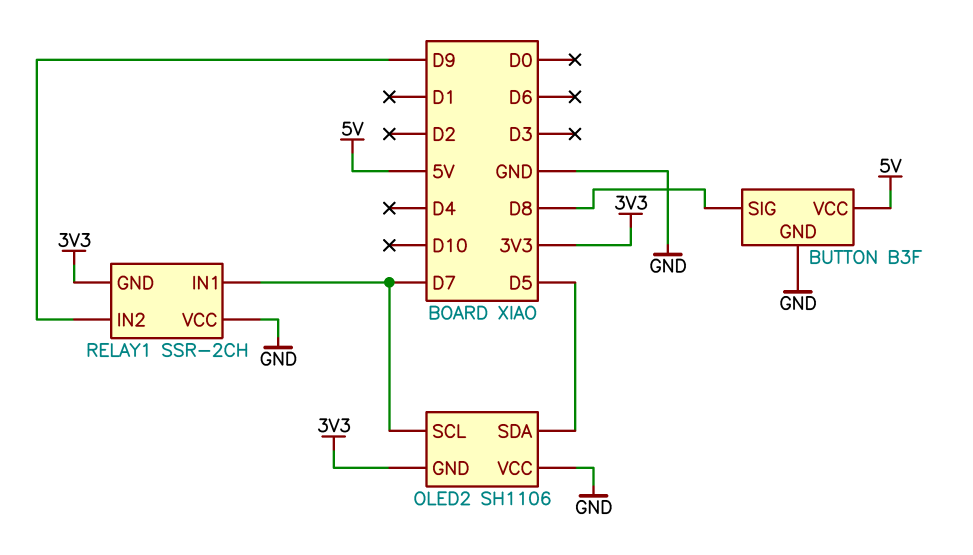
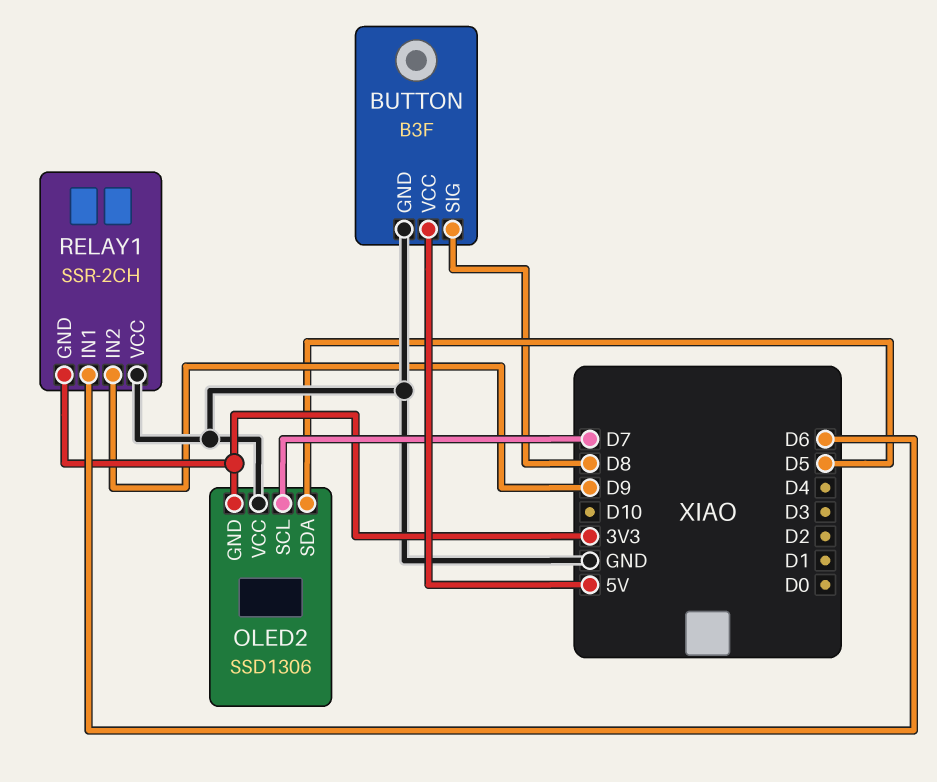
OLED2: SH1106 -> SSD1306
RELAY1 pin IN1: D7 -> D6

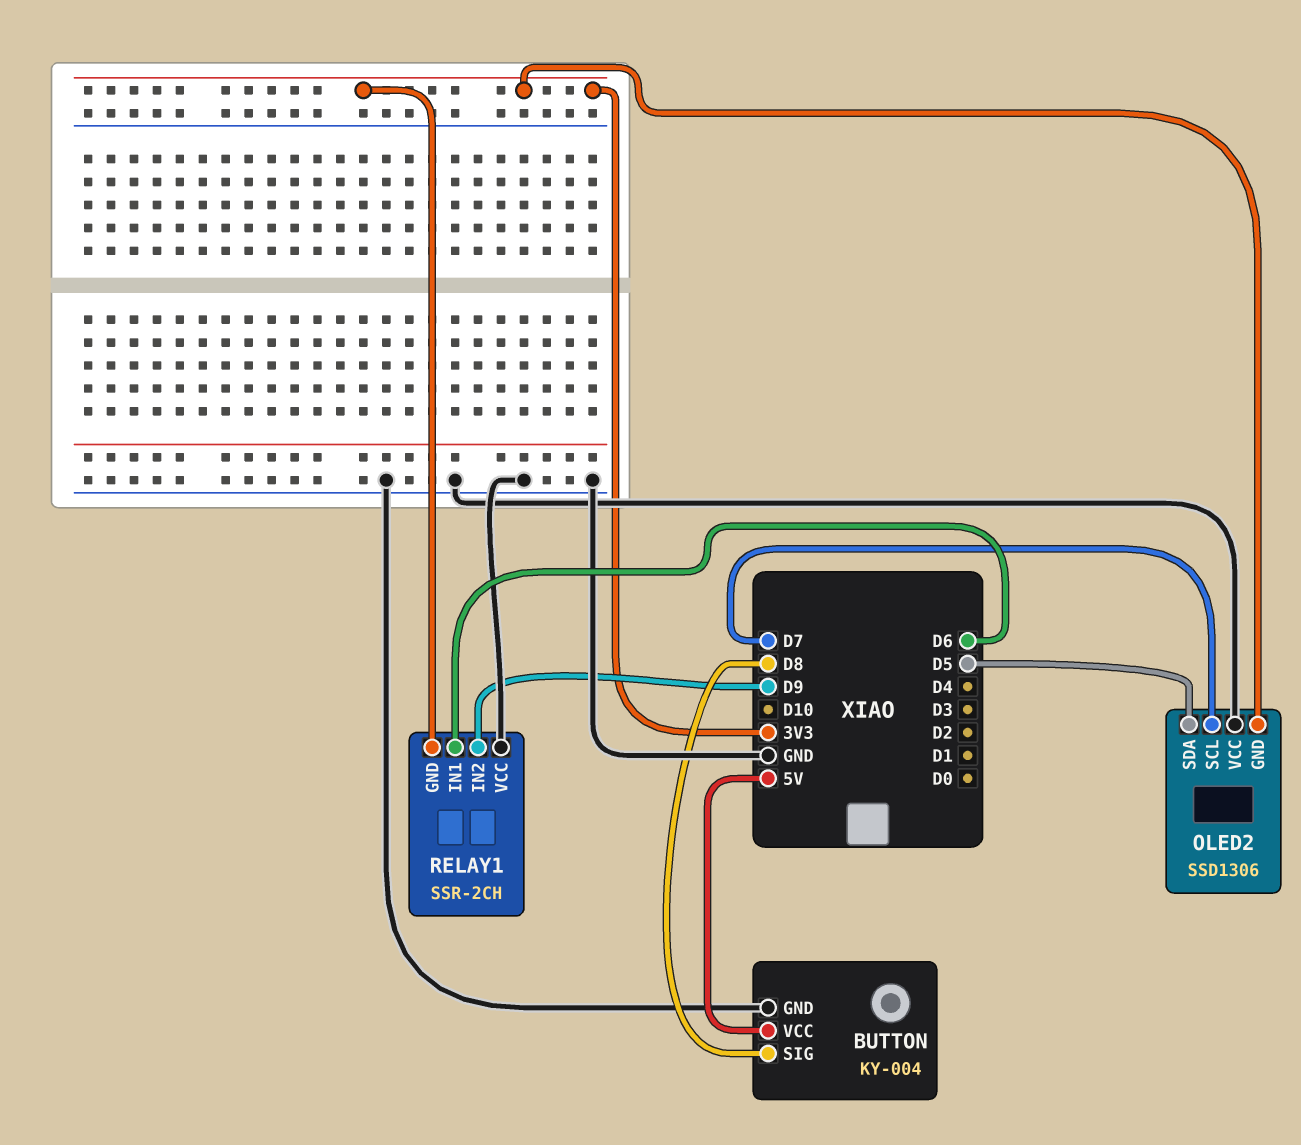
BUTTON: B3F -> KY-004

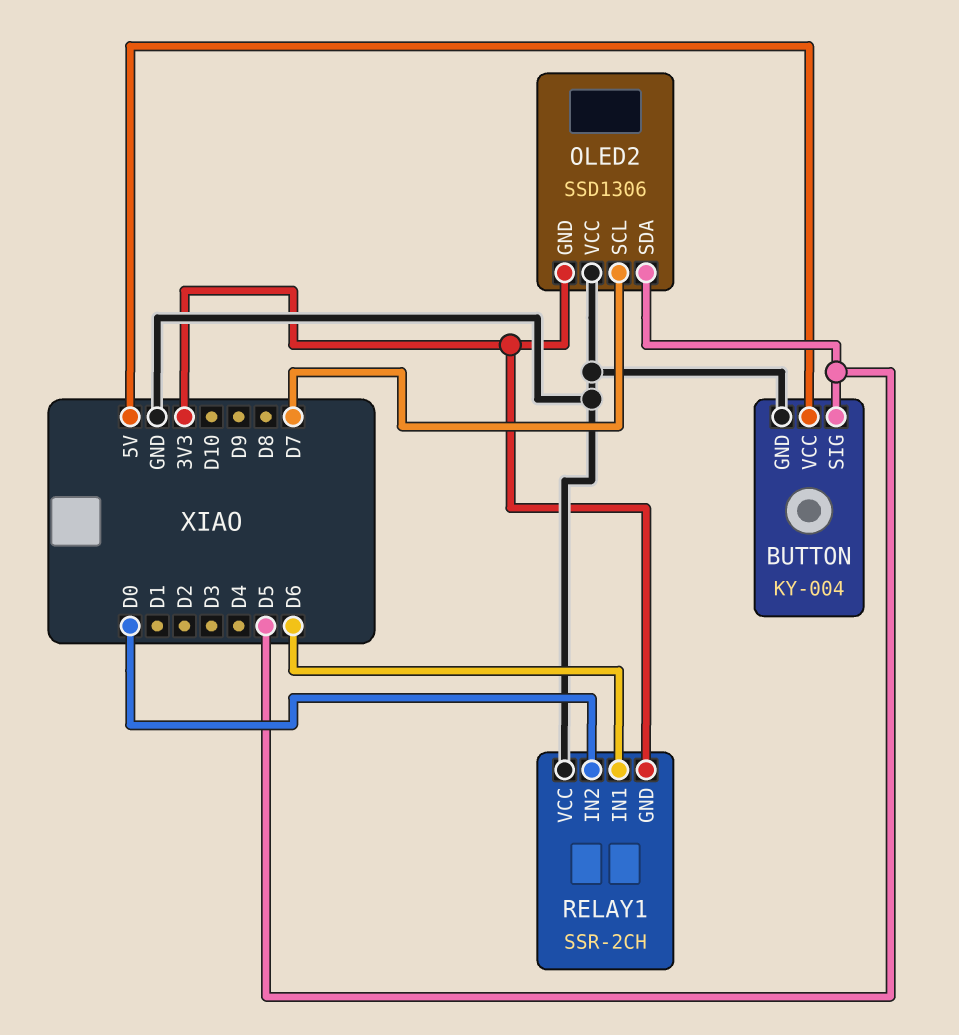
BUTTON pin SIG: D8 -> D5
RELAY1 pin IN2: D9 -> D0

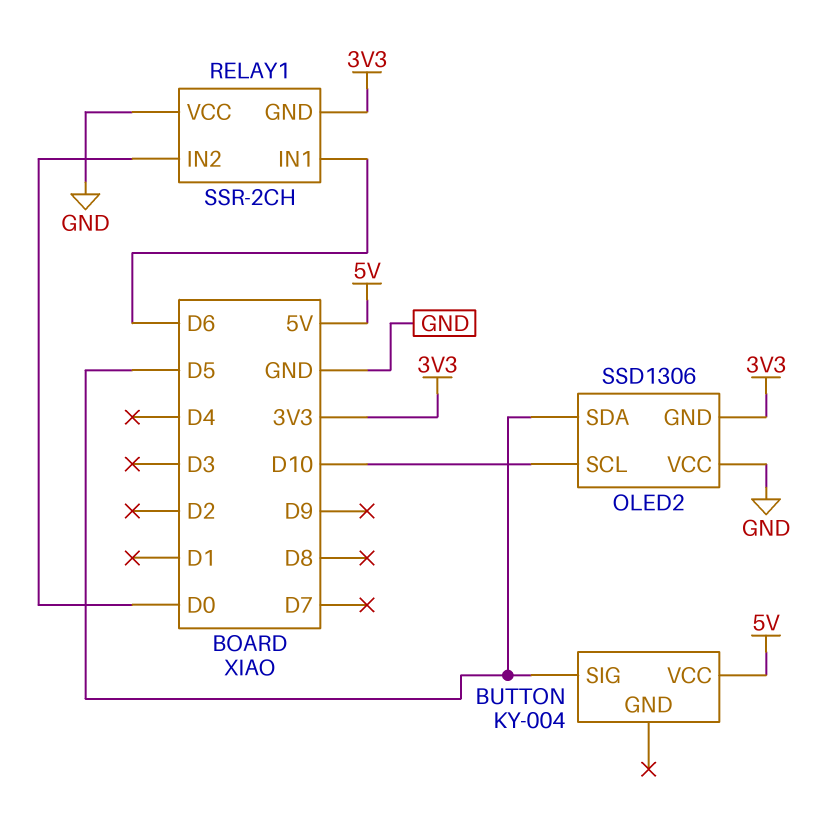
BUTTON pin GND: GND -> none
OLED2 pin SCL: D7 -> D10

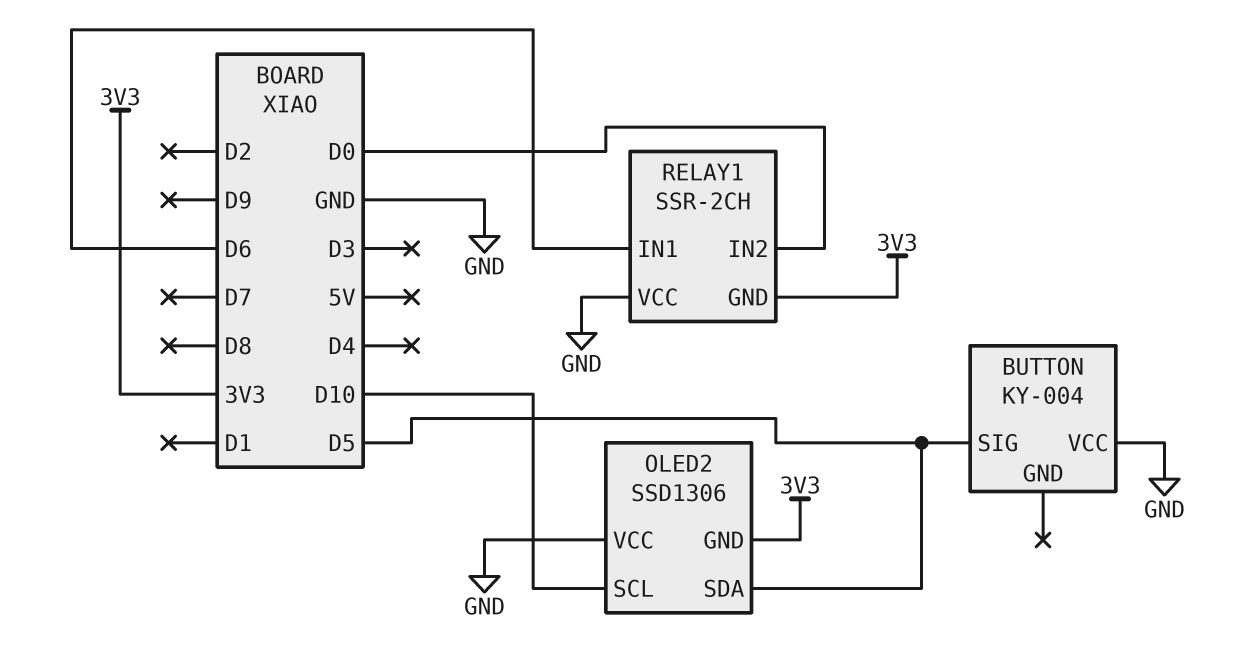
BUTTON pin VCC: 5V -> GND

